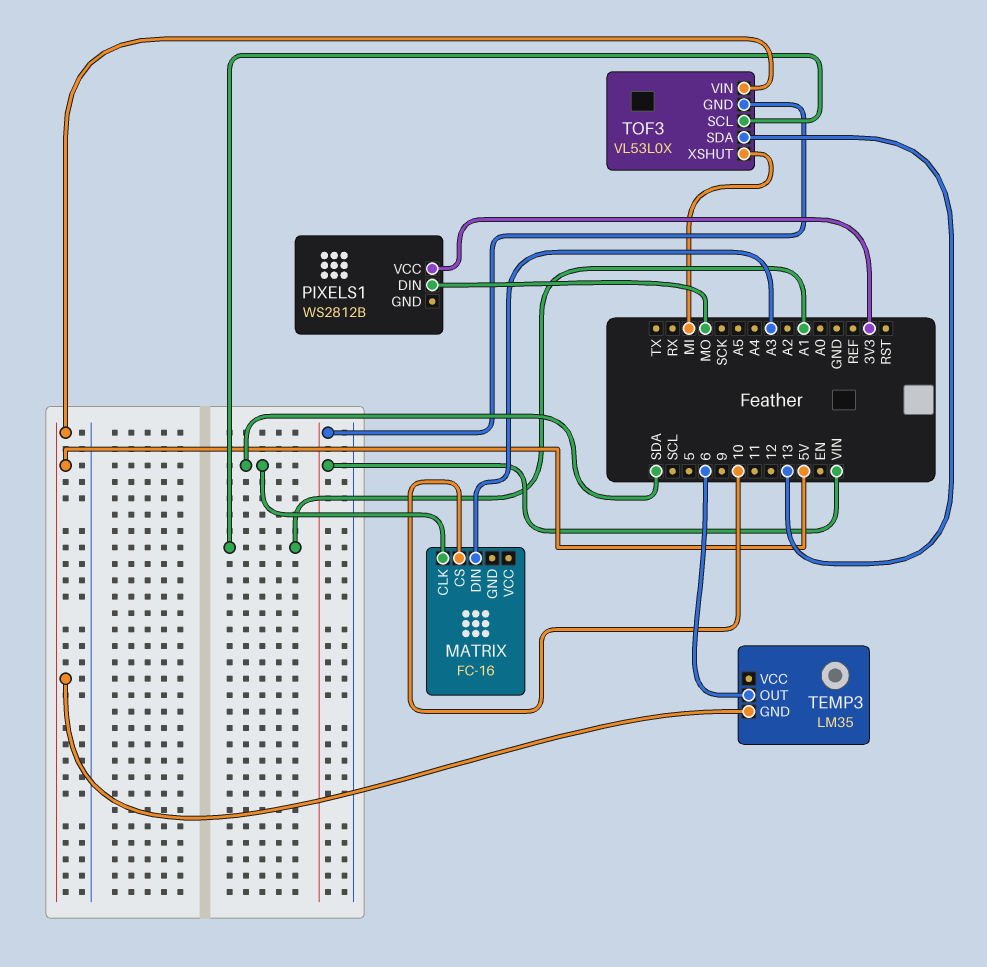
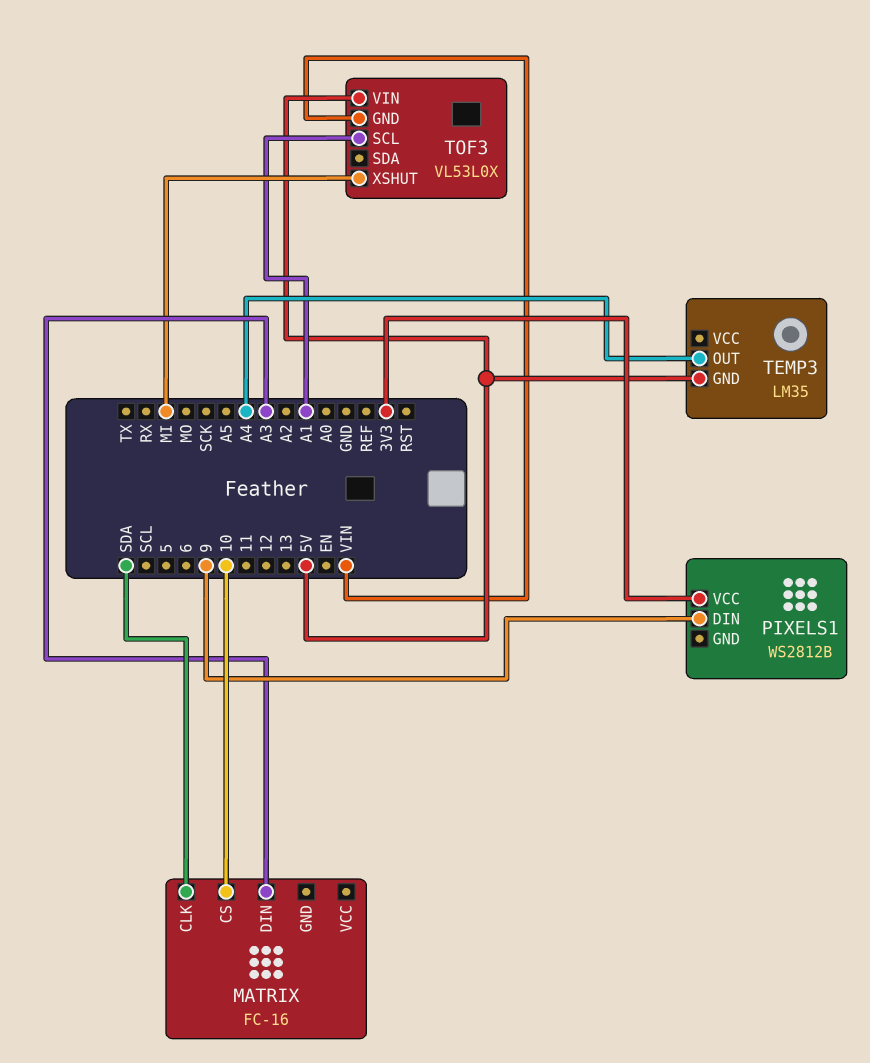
PIXELS1 pin DIN: MO -> 9
TEMP3 pin OUT: 6 -> A4
TOF3 pin SDA: 13 -> none

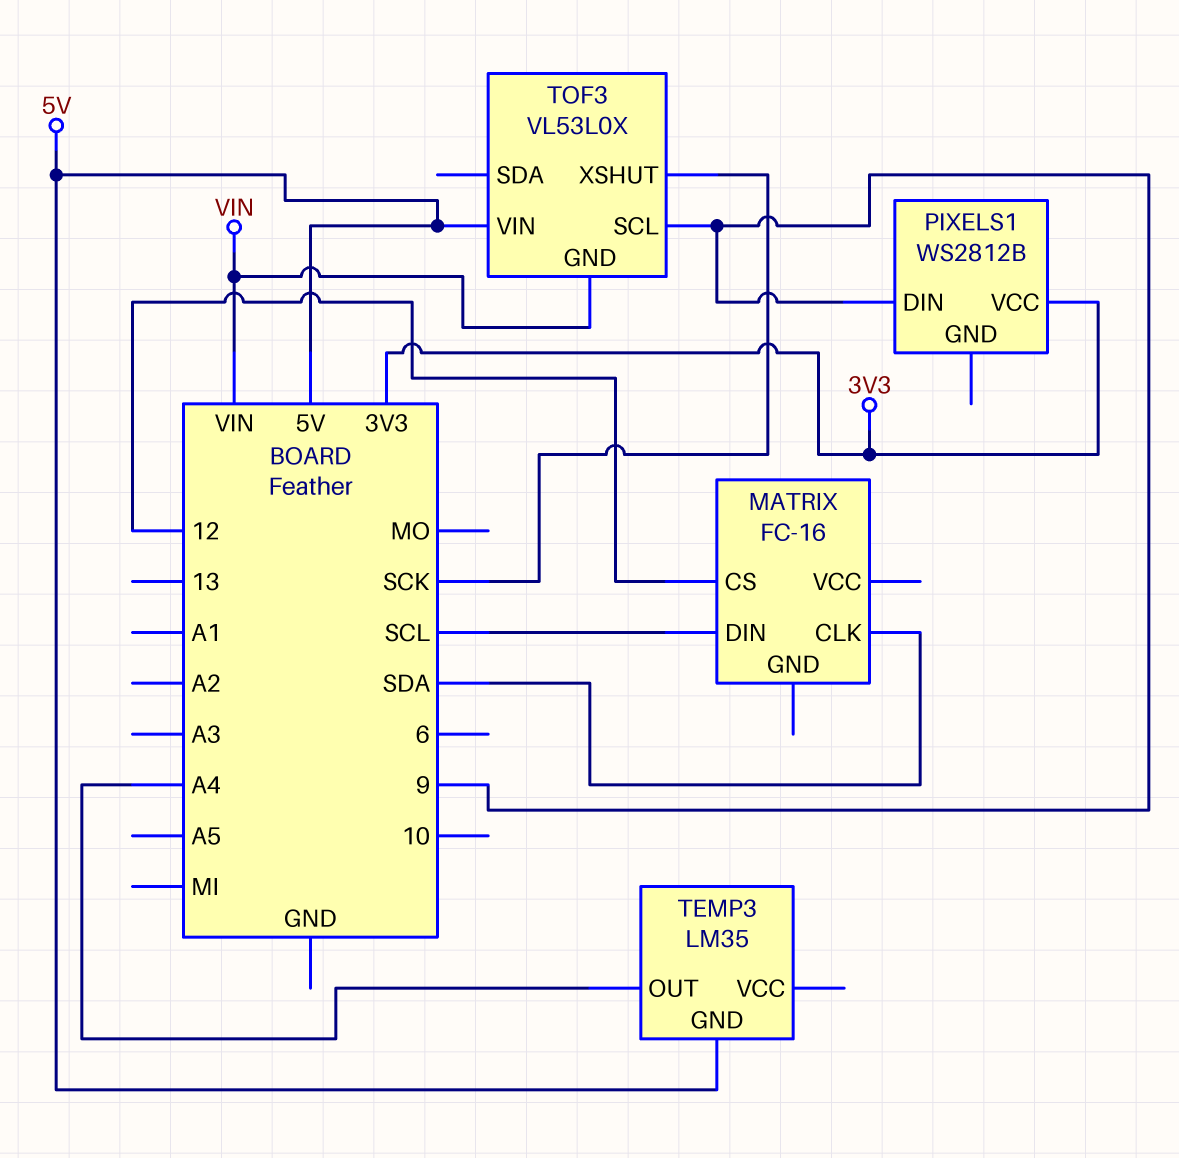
MATRIX pin CS: 10 -> 12
MATRIX pin DIN: A3 -> SCL
TOF3 pin SCL: A1 -> 9
TOF3 pin XSHUT: MI -> SCK

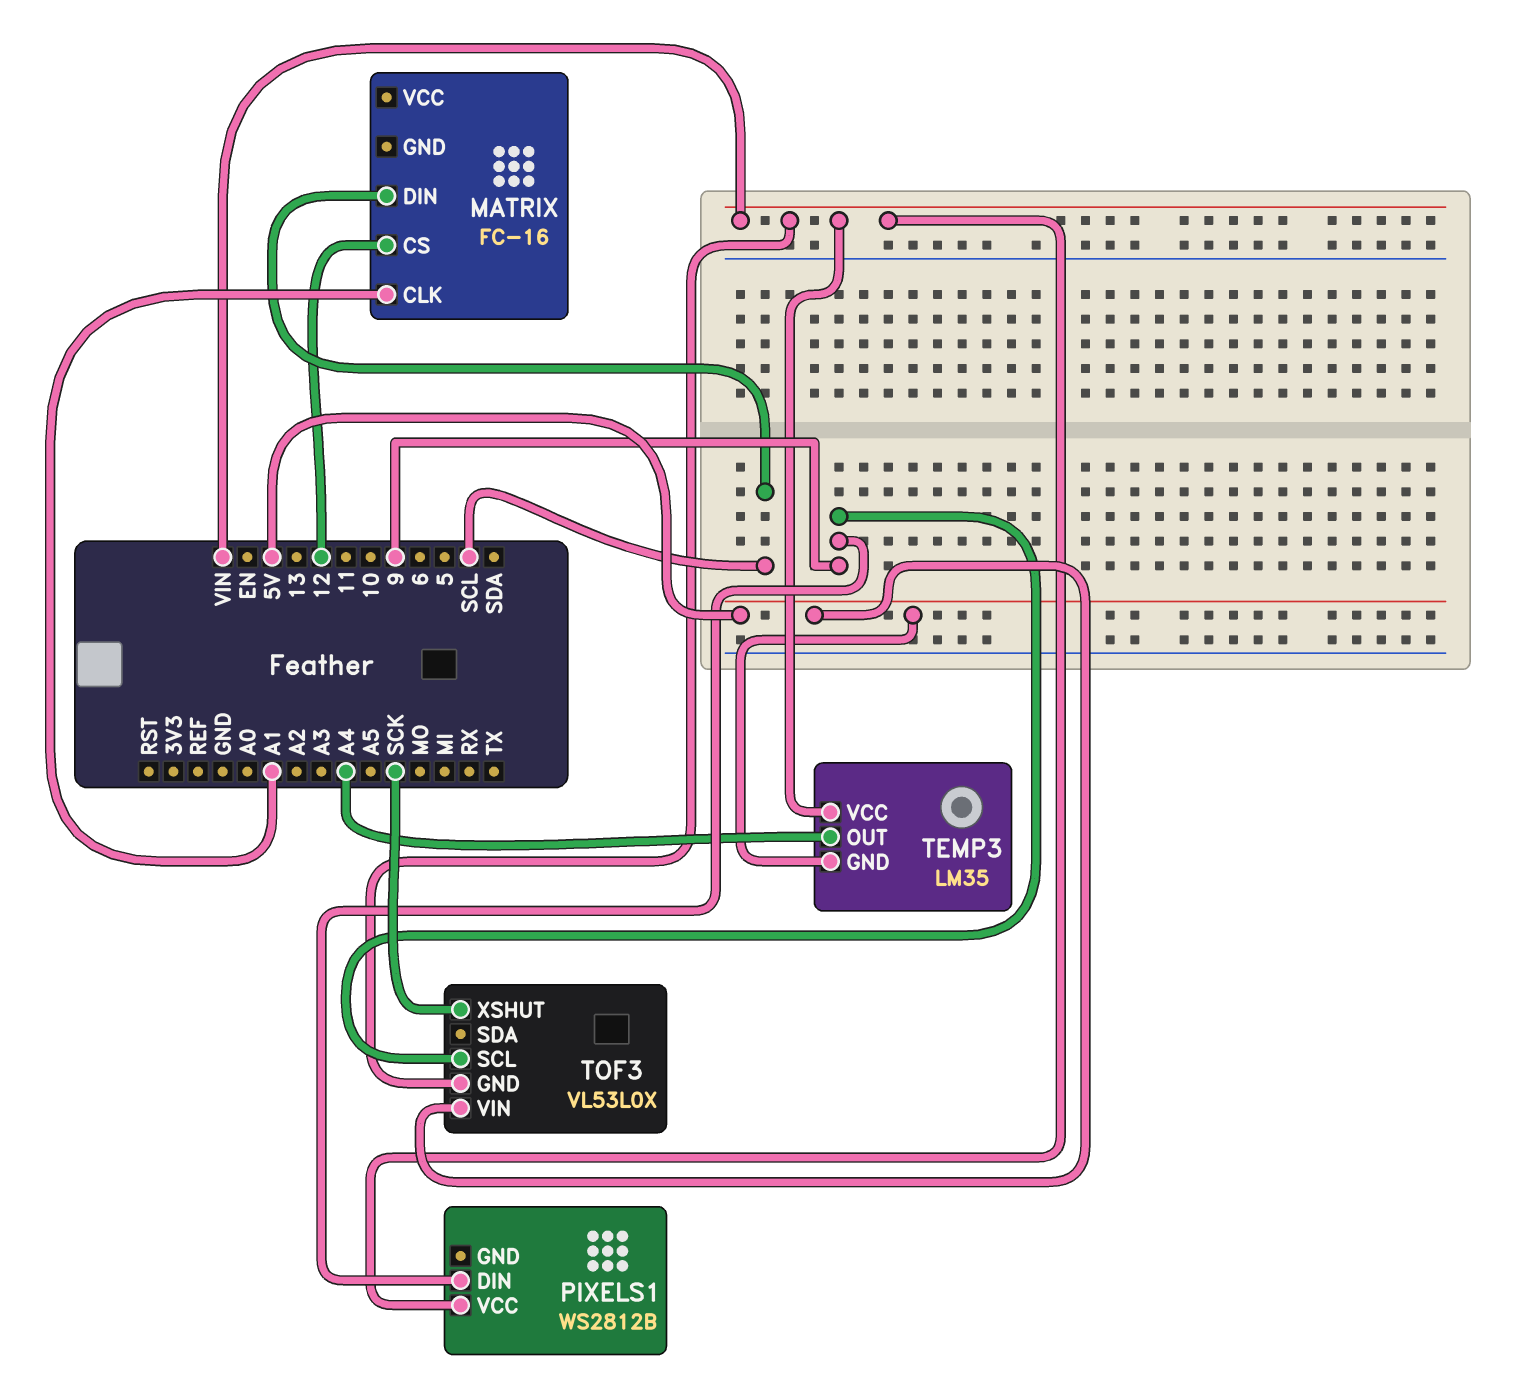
MATRIX pin CLK: SDA -> A1
PIXELS1 pin VCC: 3V3 -> VIN
TEMP3 pin VCC: none -> VIN

